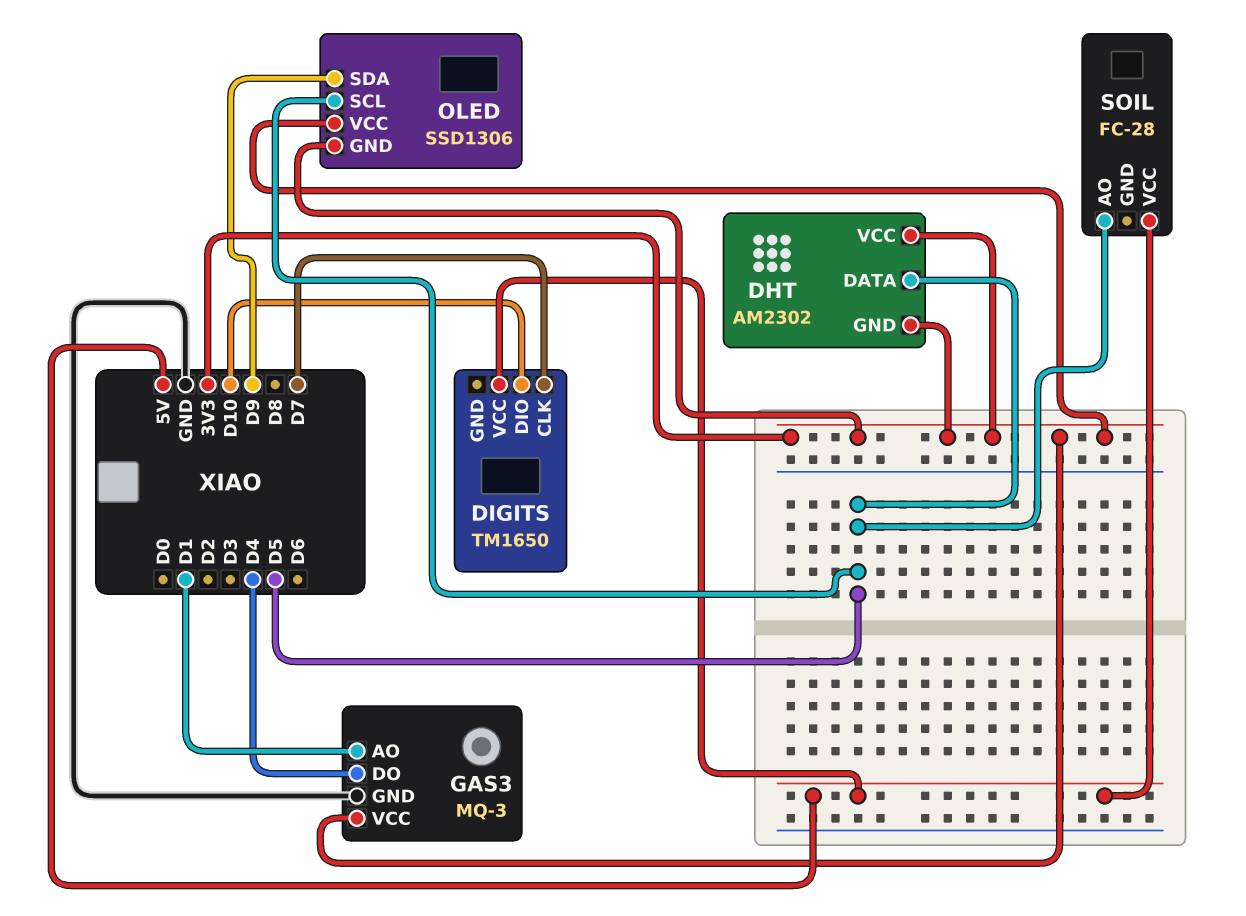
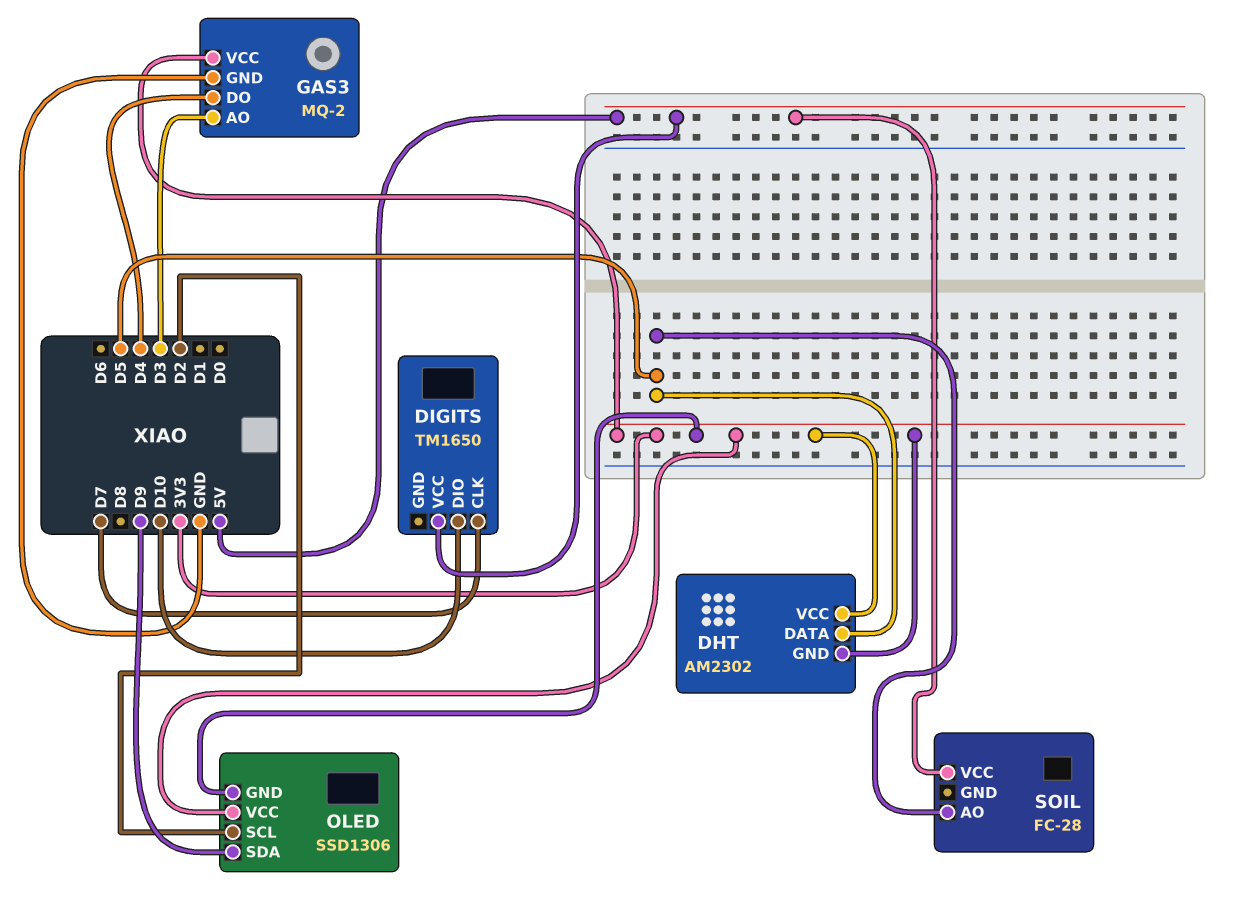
GAS3: MQ-3 -> MQ-2
GAS3 pin AO: D1 -> D3
OLED pin SCL: D5 -> D2

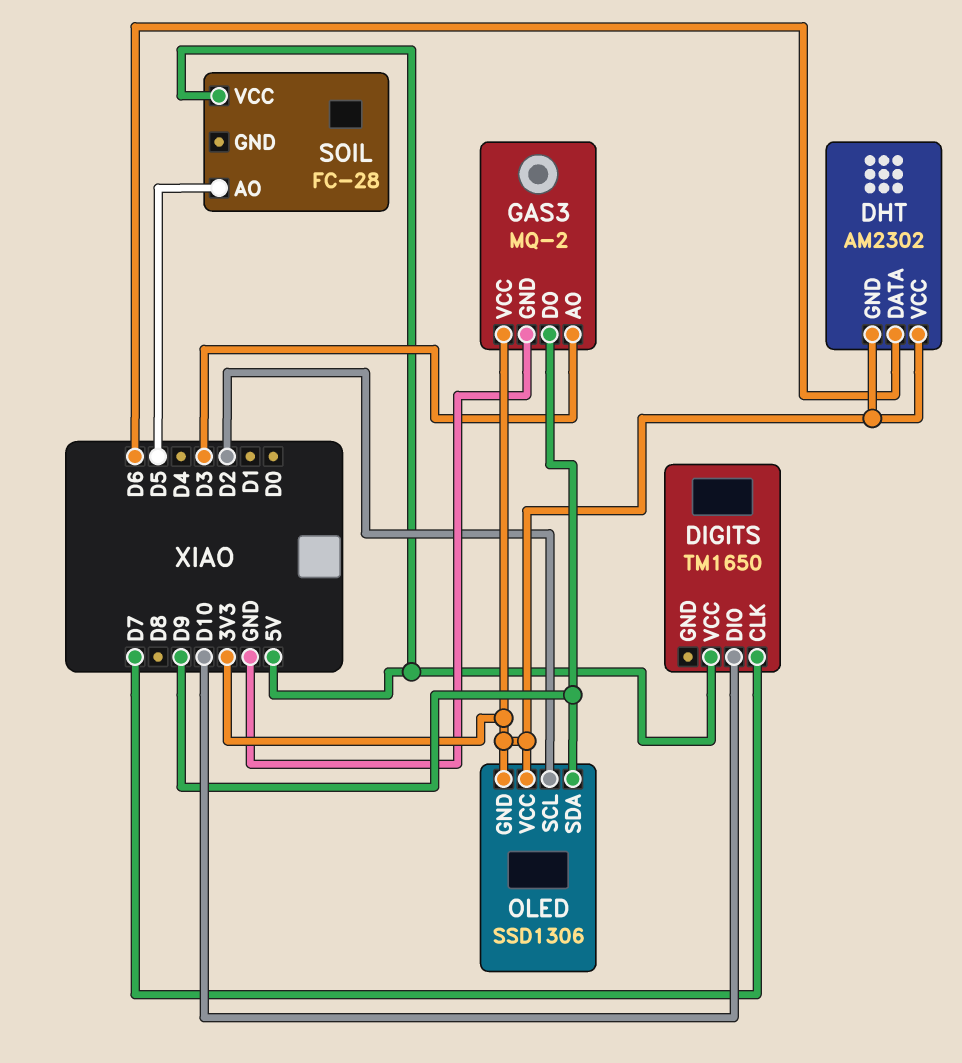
DHT pin DATA: D5 -> D6
GAS3 pin DO: D4 -> D9

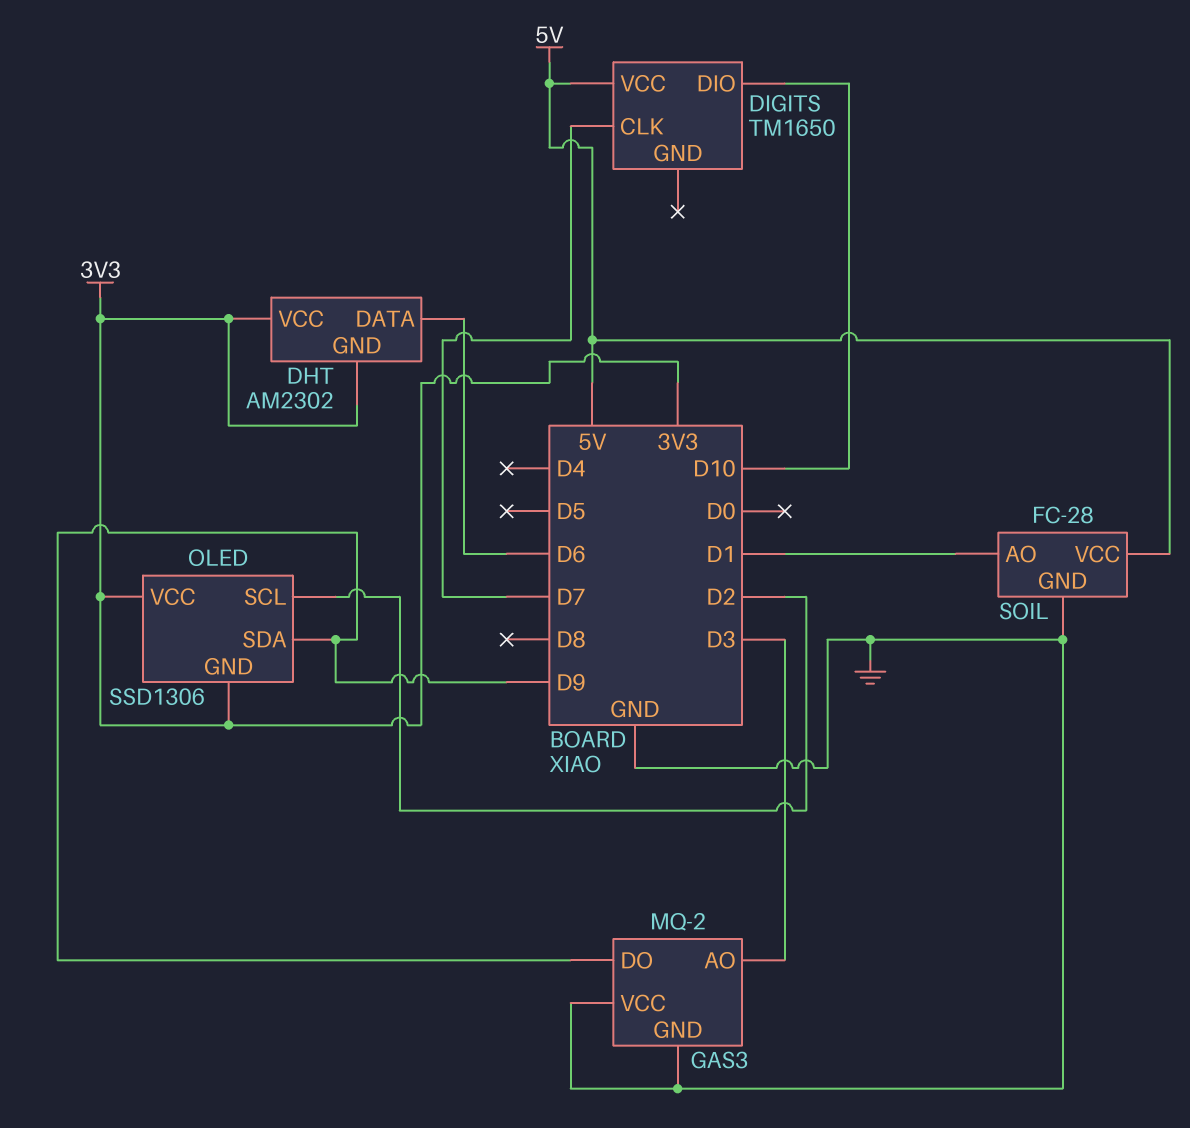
GAS3 pin VCC: 3V3 -> GND
SOIL pin AO: D5 -> D1
SOIL pin GND: none -> GND

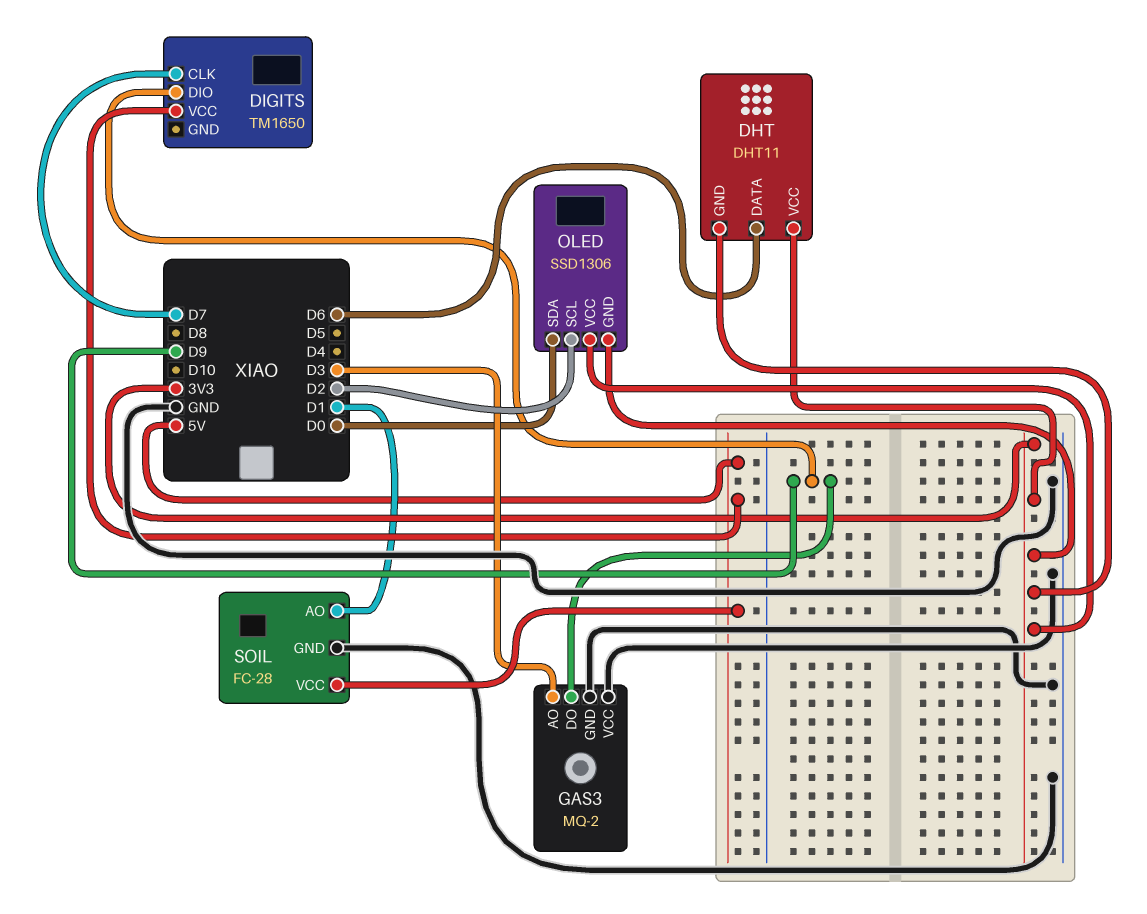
DHT: AM2302 -> DHT11
DIGITS pin DIO: D10 -> D9
OLED pin SDA: D9 -> D0

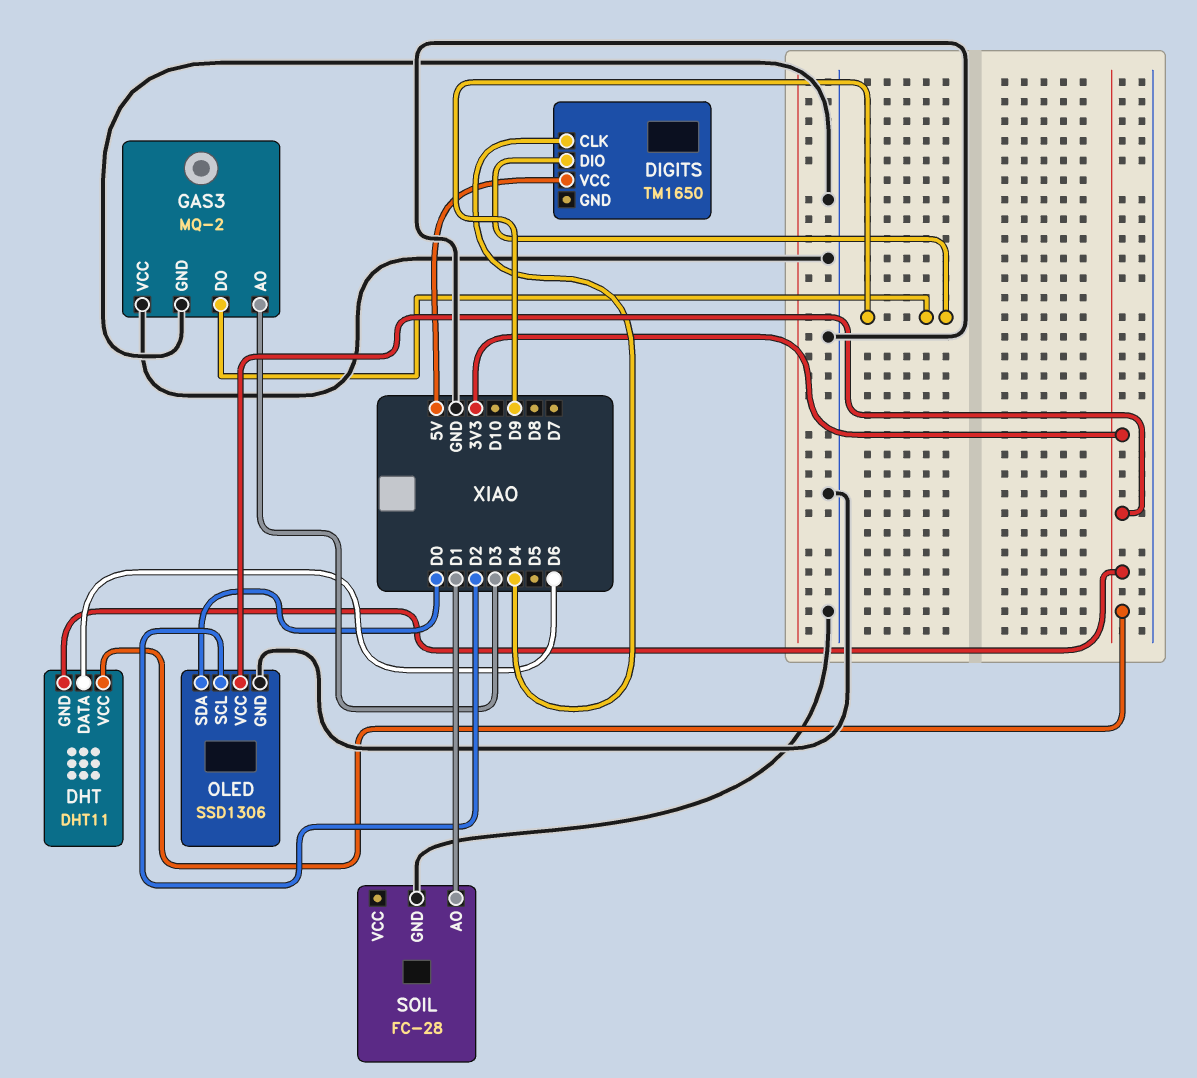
DIGITS pin CLK: D7 -> D4
OLED pin GND: 3V3 -> GND
SOIL pin VCC: 5V -> none

